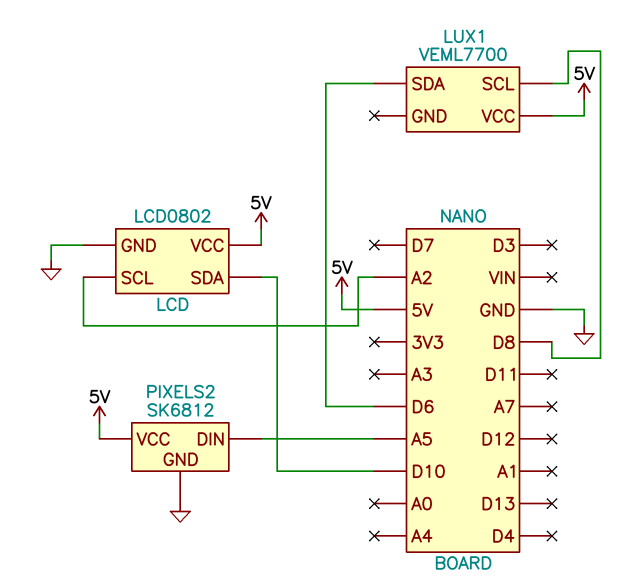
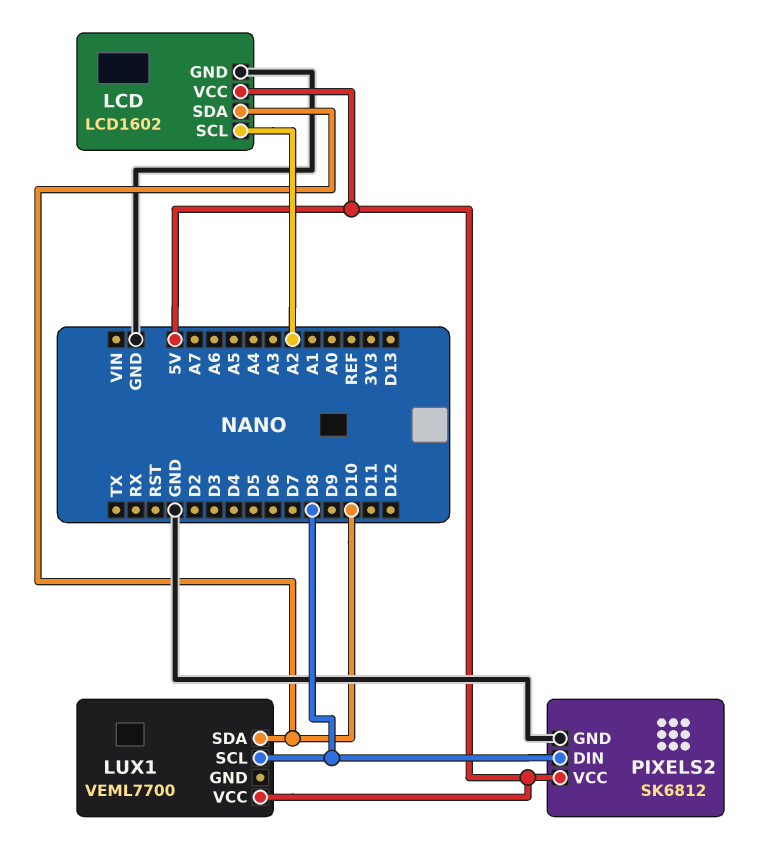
LCD: LCD0802 -> LCD1602
LUX1 pin SDA: D6 -> D10
PIXELS2 pin DIN: A5 -> D8

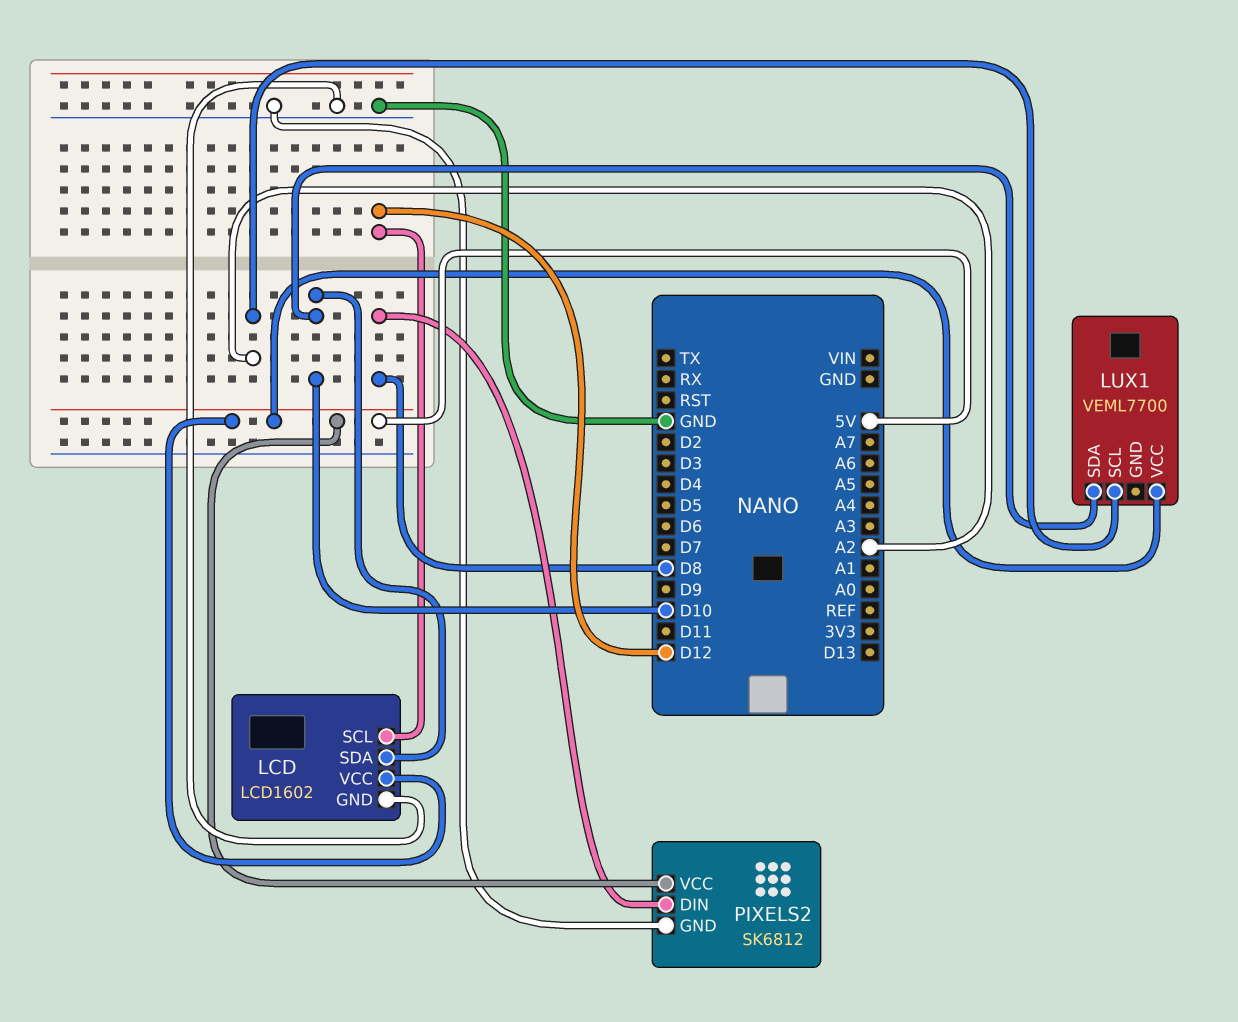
LCD pin SCL: A2 -> D12
LUX1 pin SCL: D8 -> A2

